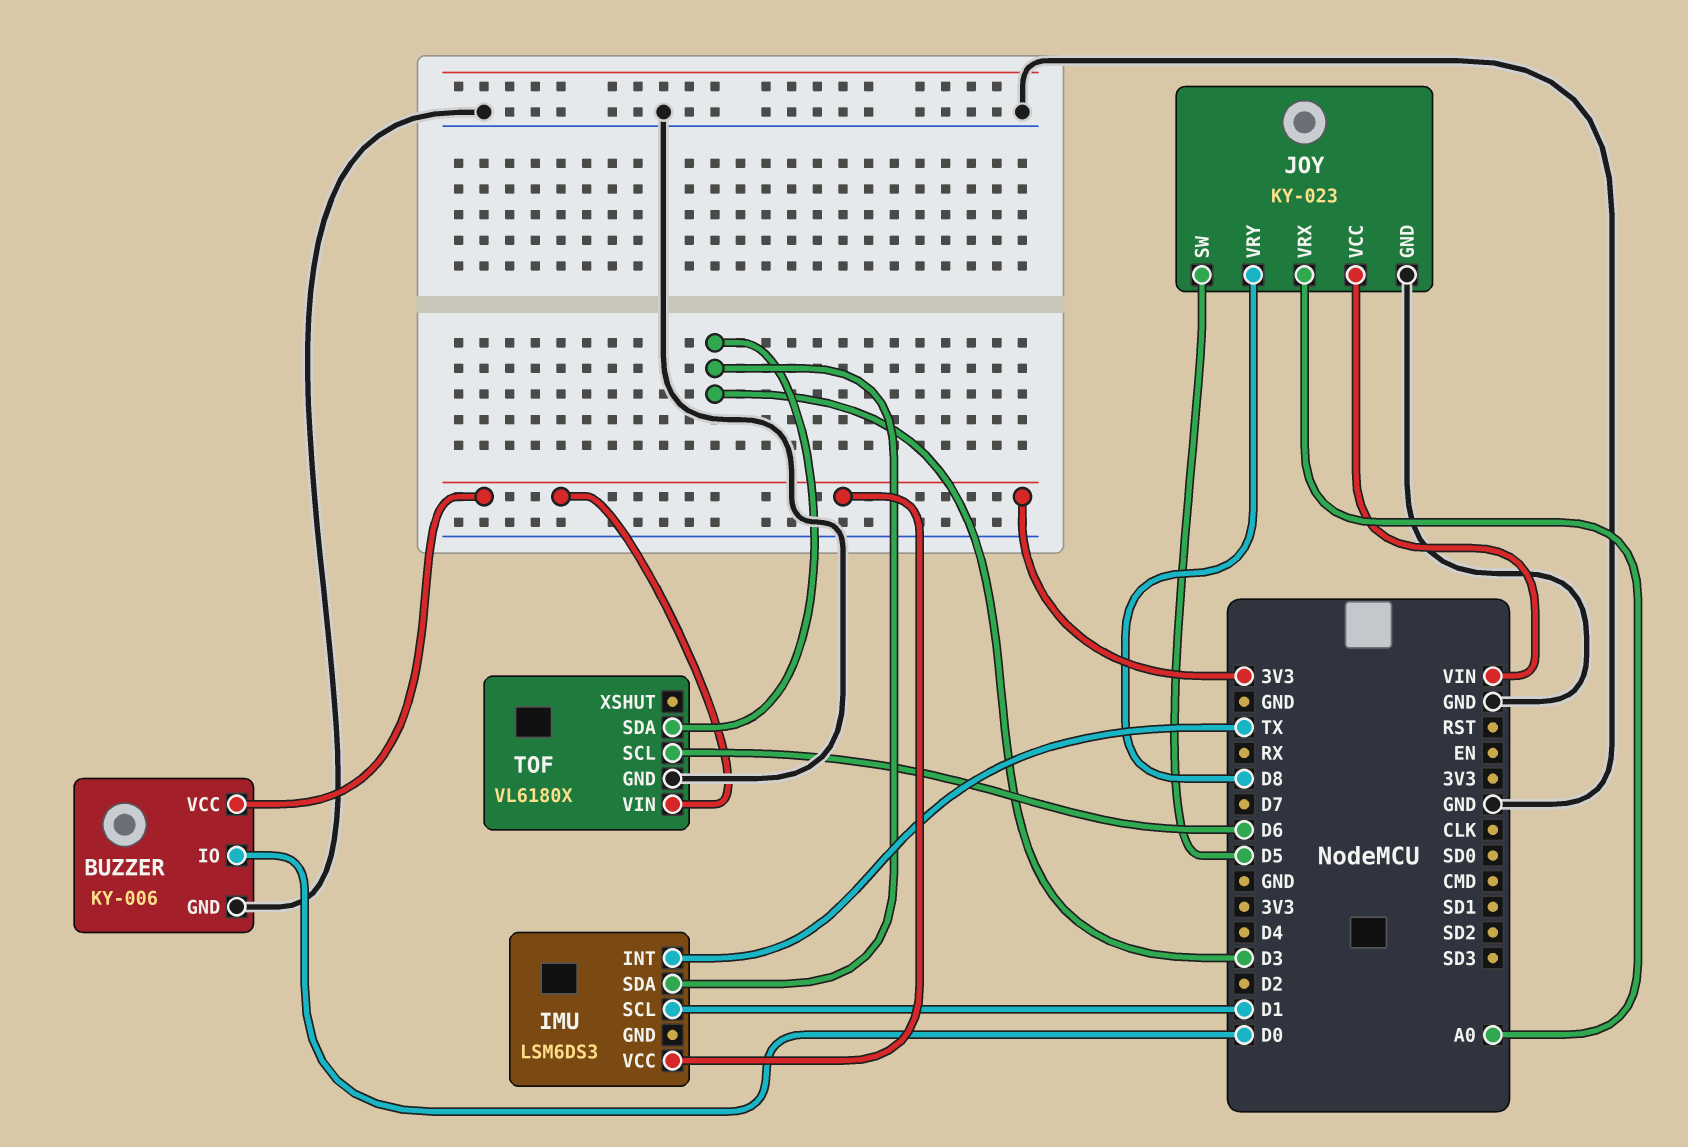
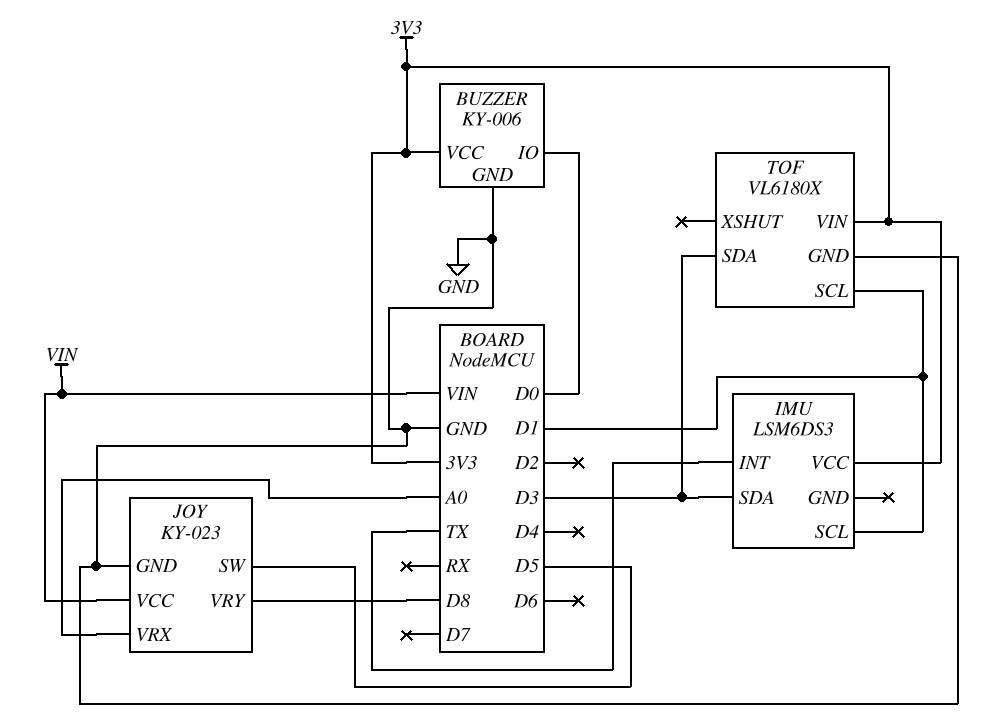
TOF pin SCL: D6 -> D1

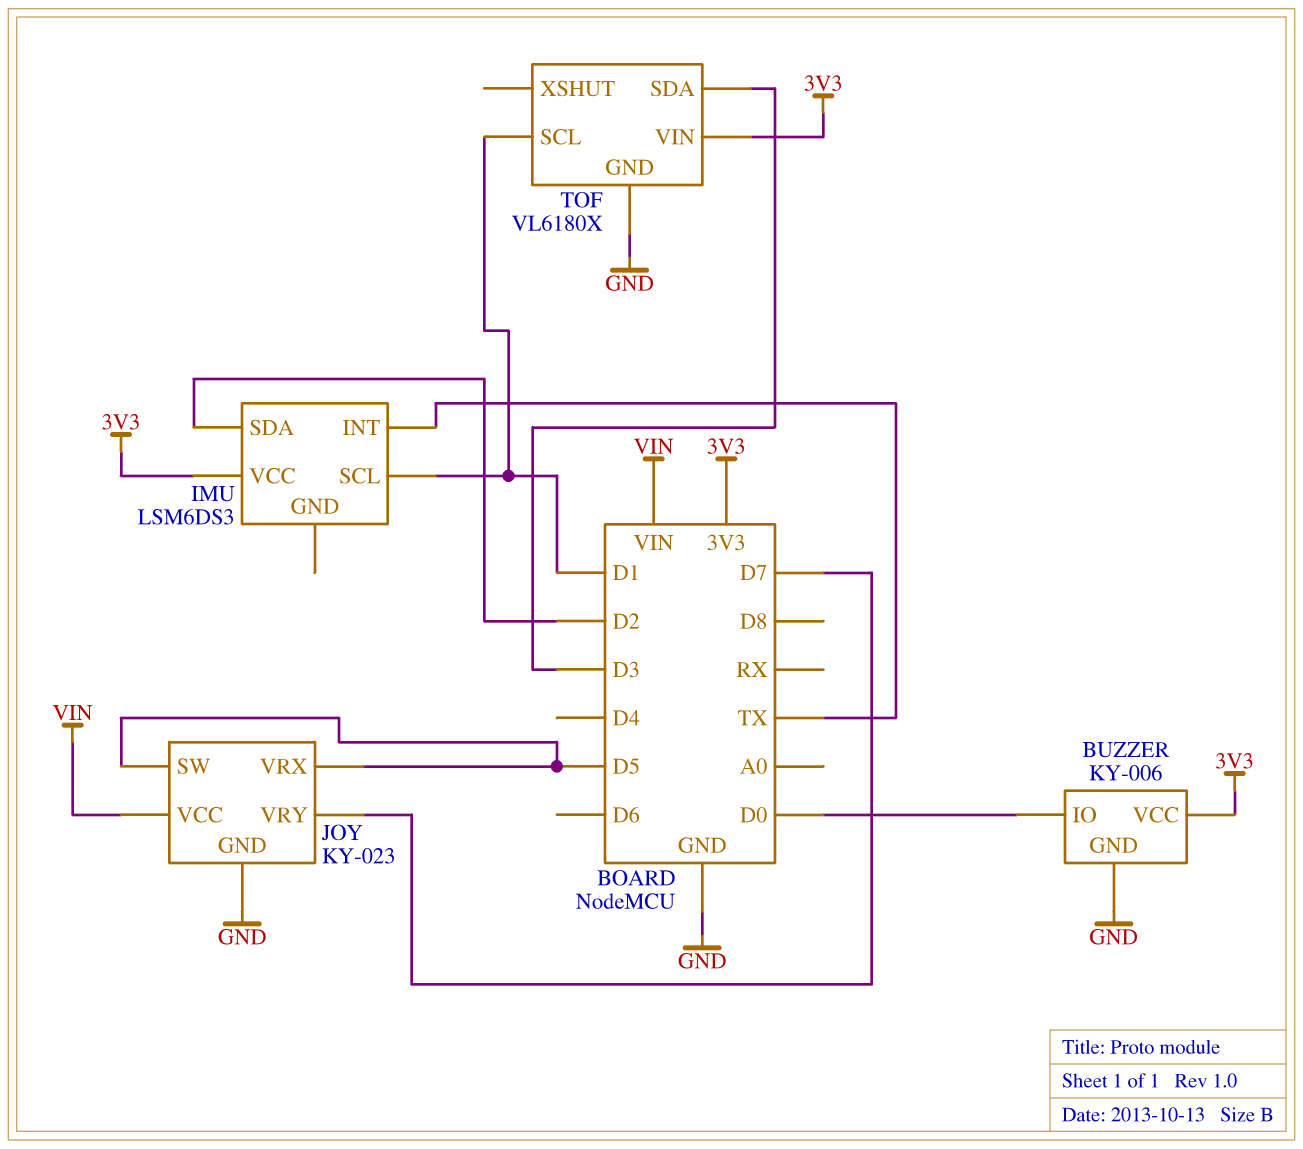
IMU pin SDA: D3 -> D2
JOY pin VRX: A0 -> D5
JOY pin VRY: D8 -> D7

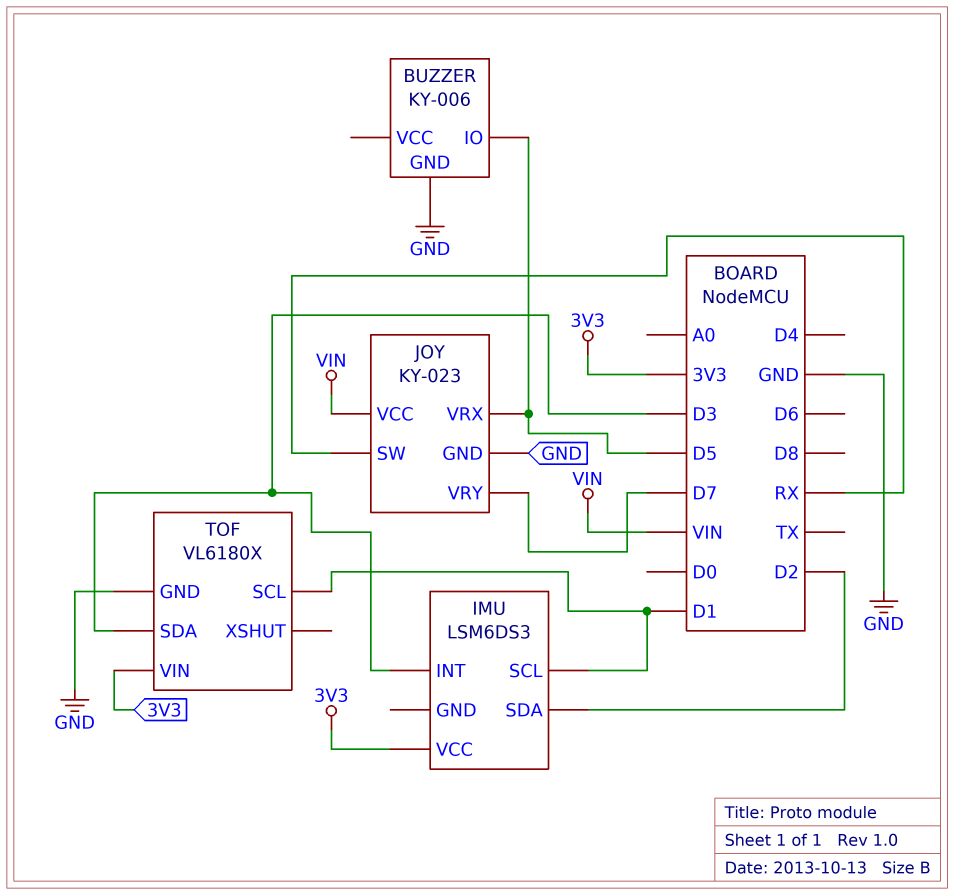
BUZZER pin IO: D0 -> D5
BUZZER pin VCC: 3V3 -> none
IMU pin INT: TX -> D3
JOY pin SW: D5 -> RX

